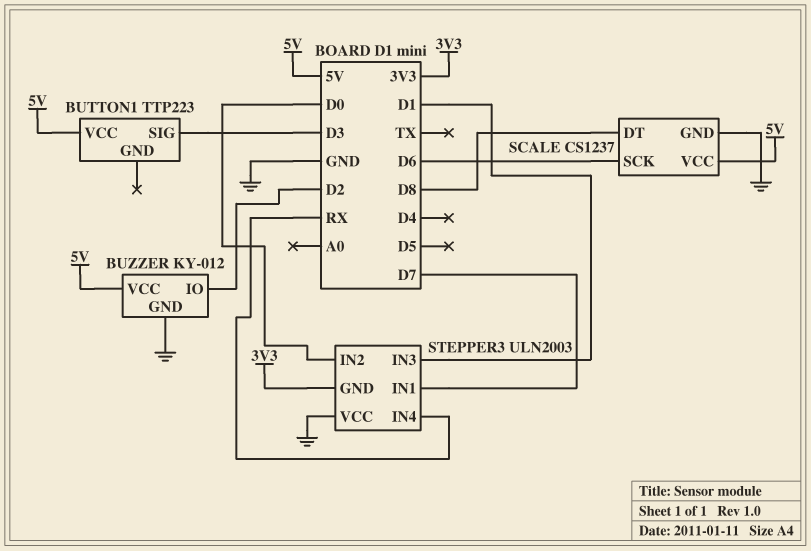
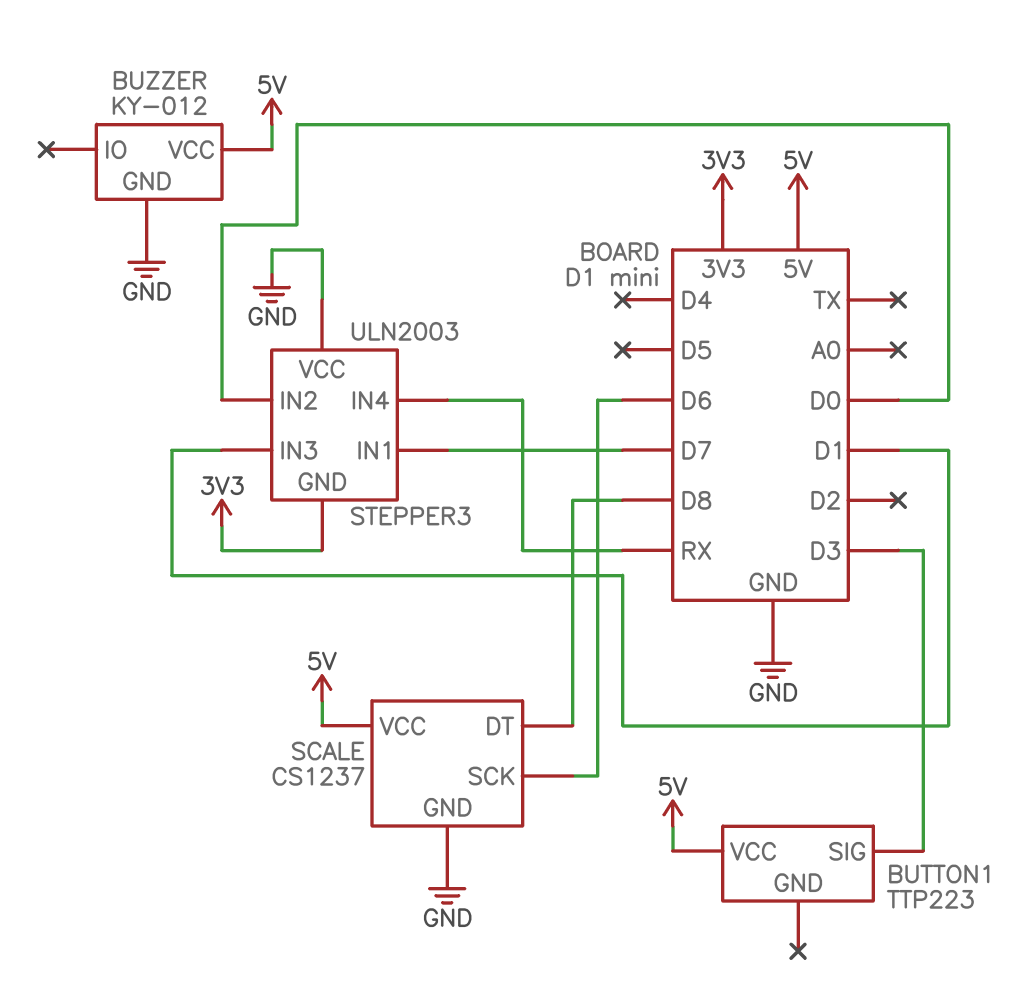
BUZZER pin IO: D2 -> none

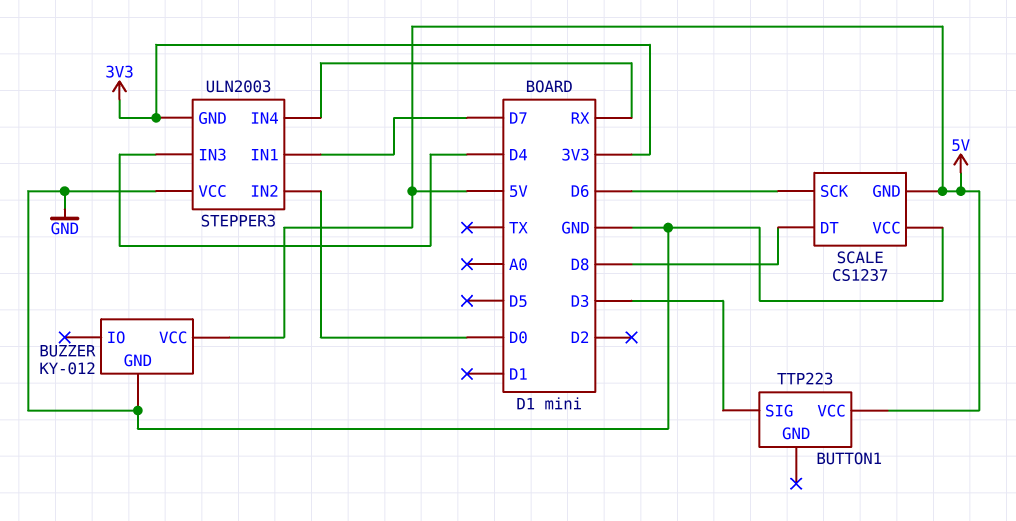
SCALE pin GND: GND -> 5V
SCALE pin VCC: 5V -> GND
STEPPER3 pin IN3: D1 -> D4

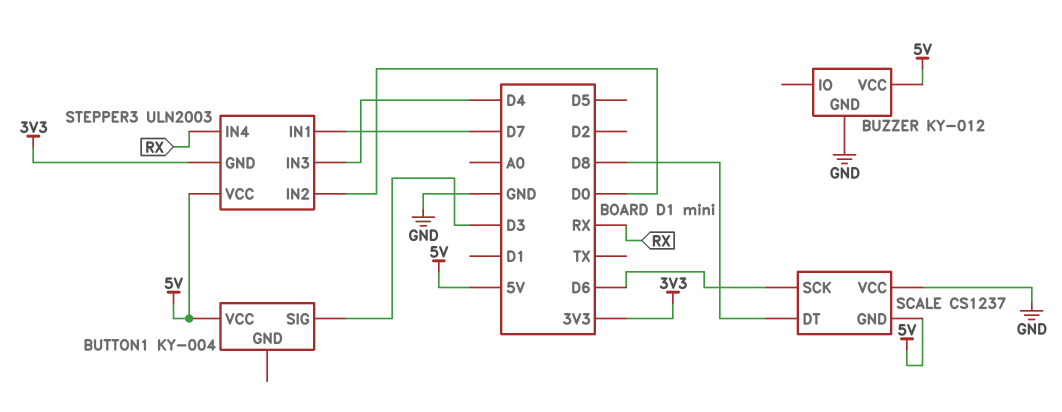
BUTTON1: TTP223 -> KY-004
STEPPER3 pin VCC: GND -> 5V

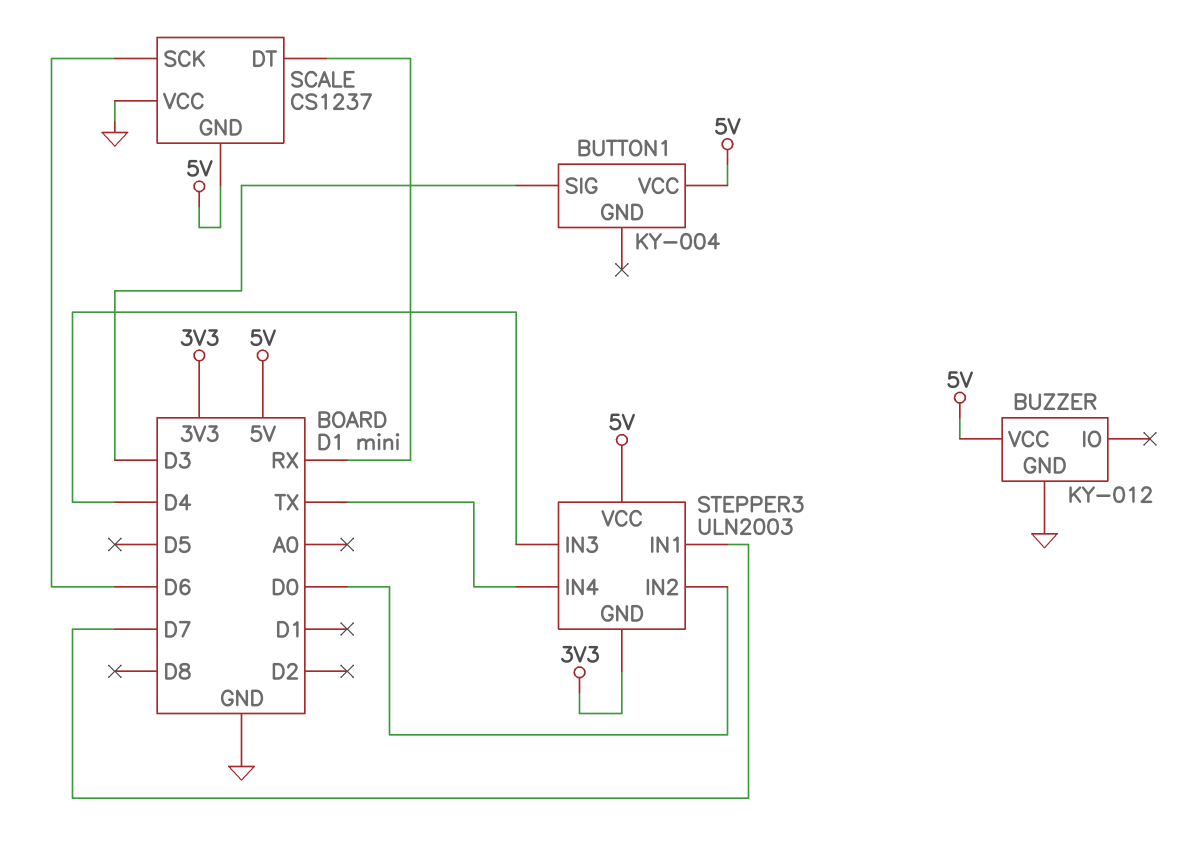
SCALE pin DT: D8 -> RX
STEPPER3 pin IN4: RX -> TX

